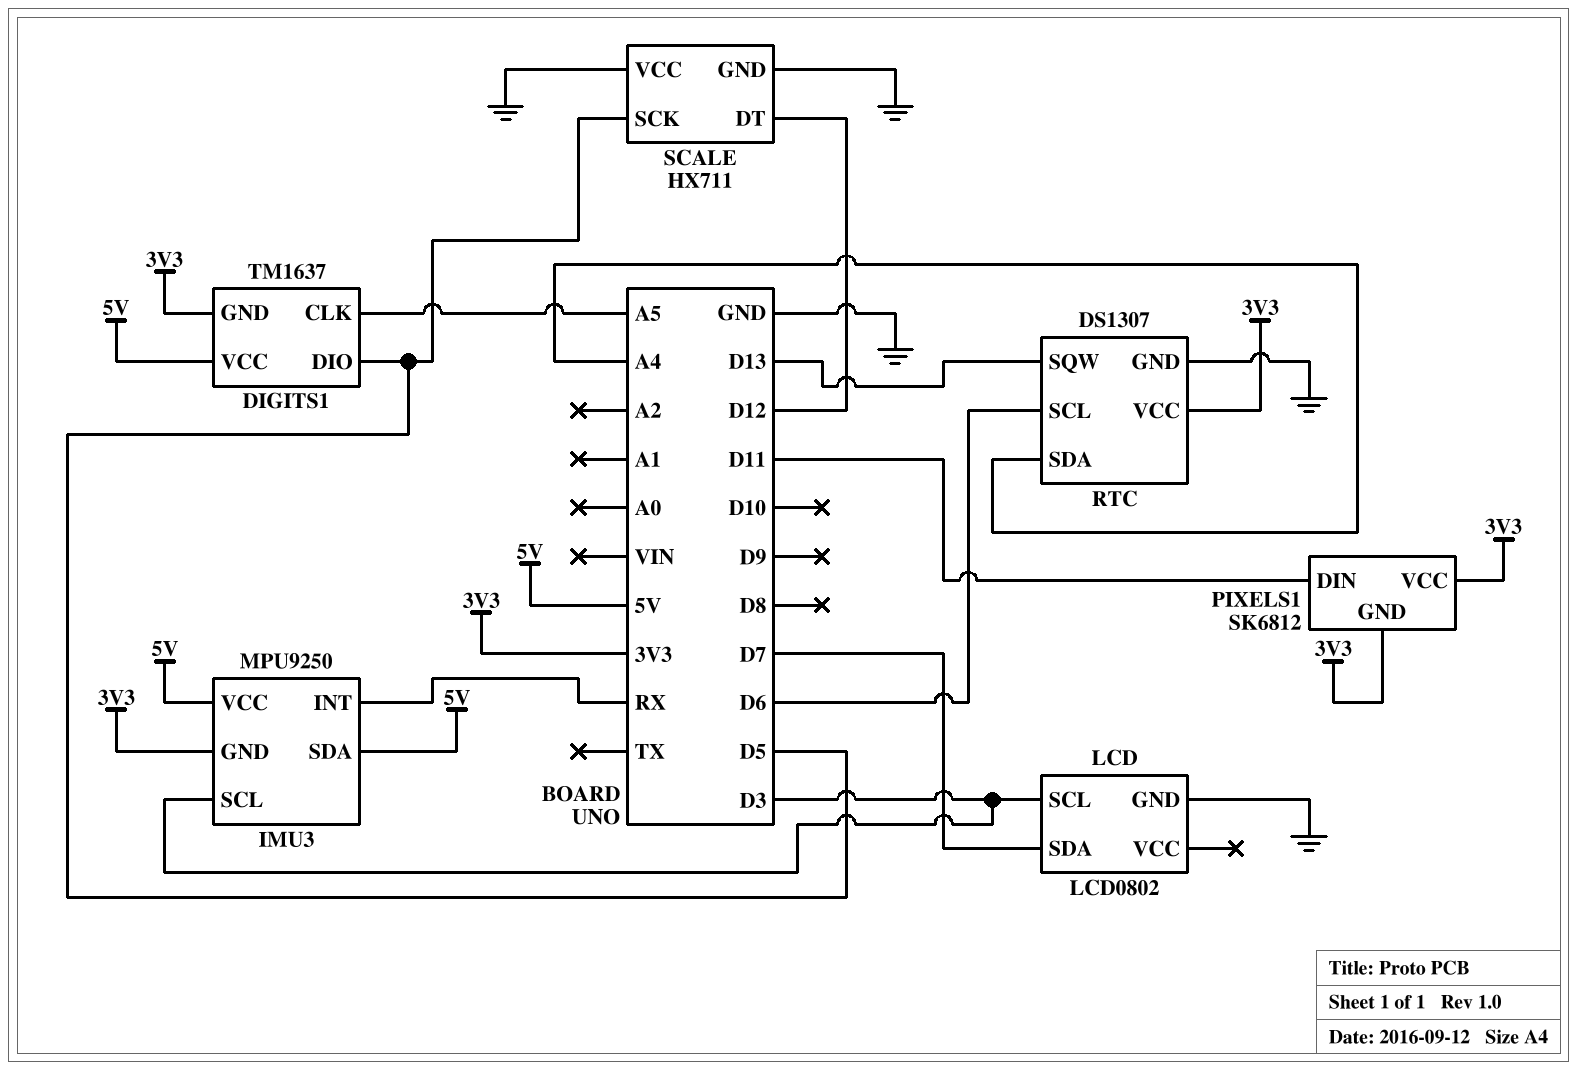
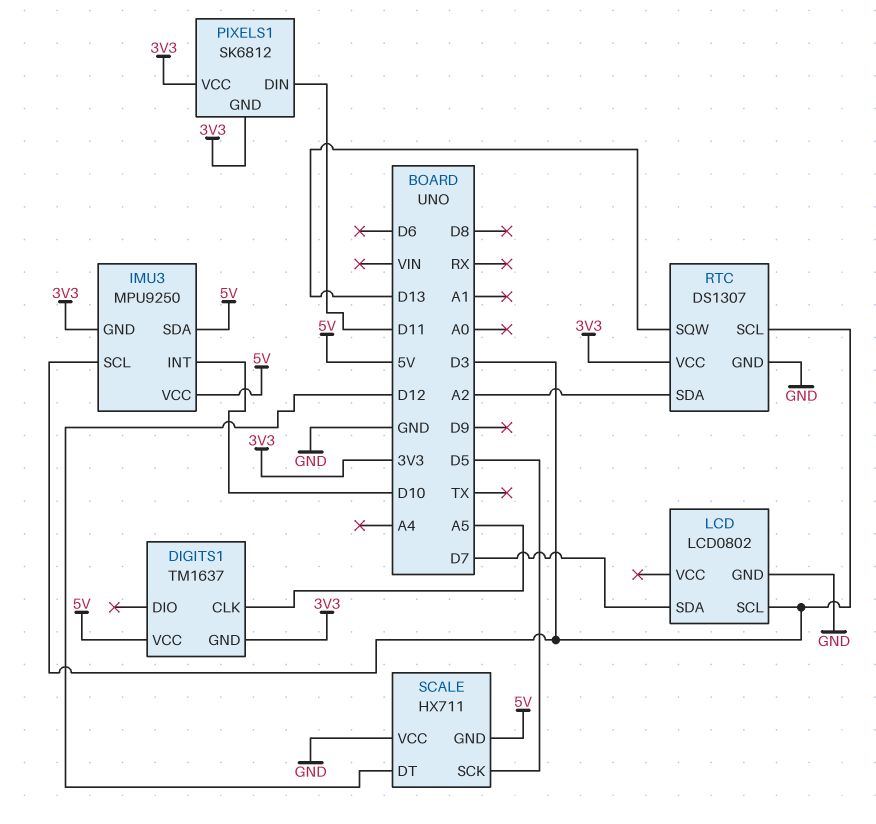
DIGITS1 pin DIO: D5 -> none
IMU3 pin INT: RX -> D10
RTC pin SCL: D6 -> D3
RTC pin SDA: A4 -> A2
SCALE pin GND: GND -> 5V

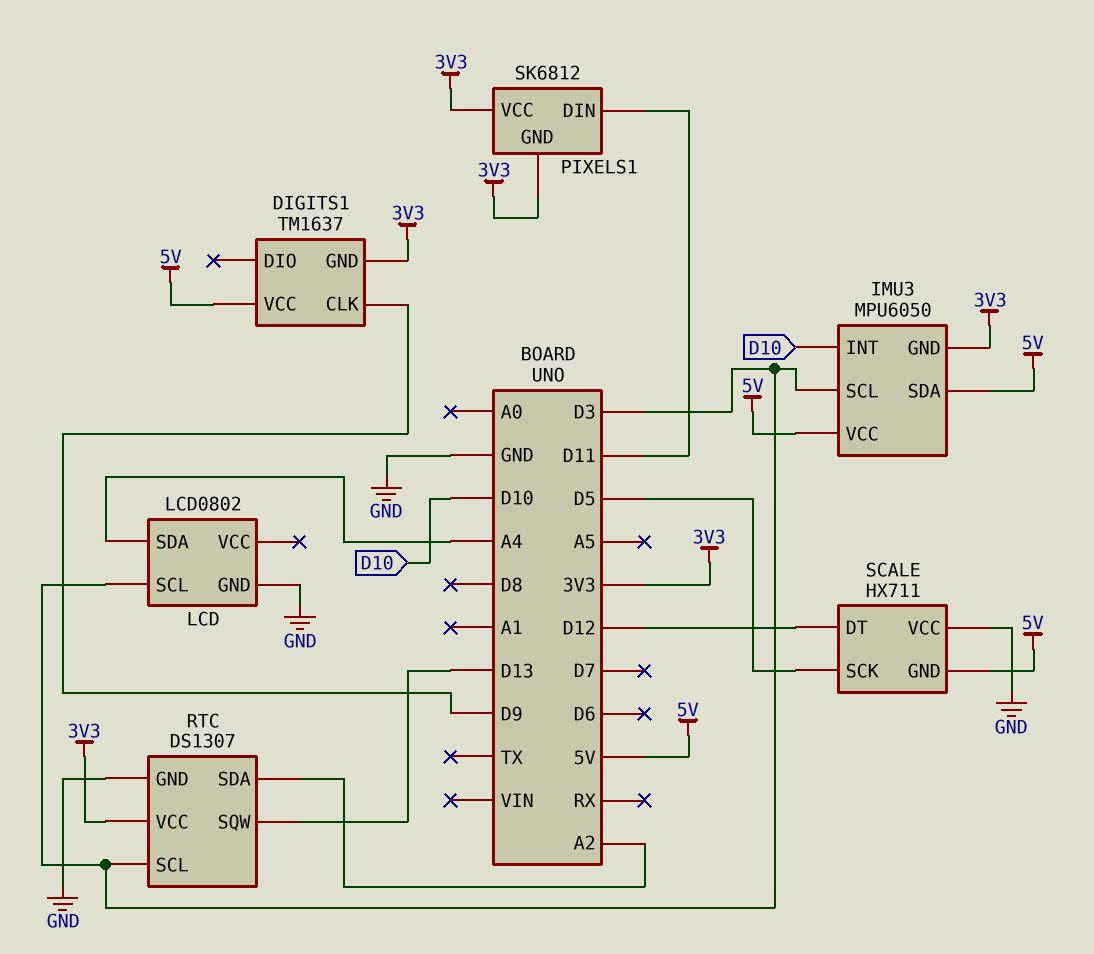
DIGITS1 pin CLK: A5 -> D9
IMU3: MPU9250 -> MPU6050
LCD pin SDA: D7 -> A4

